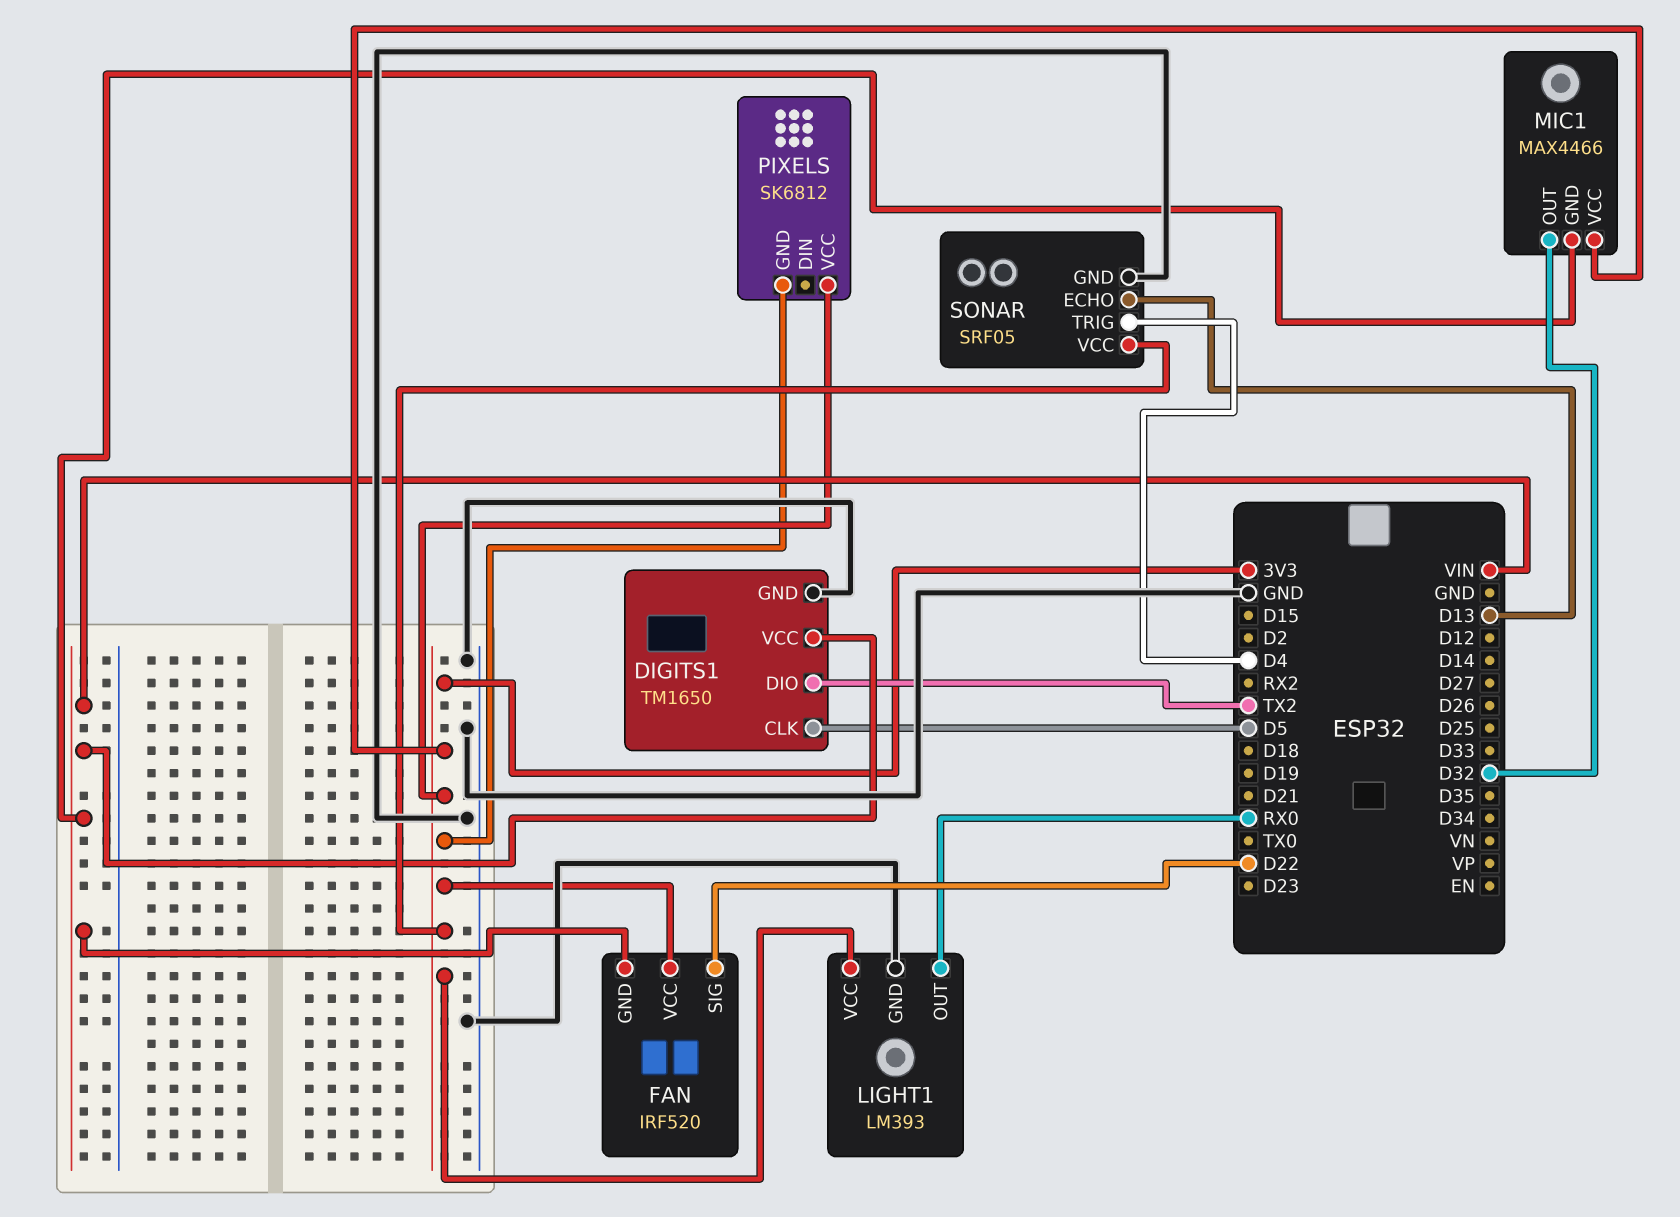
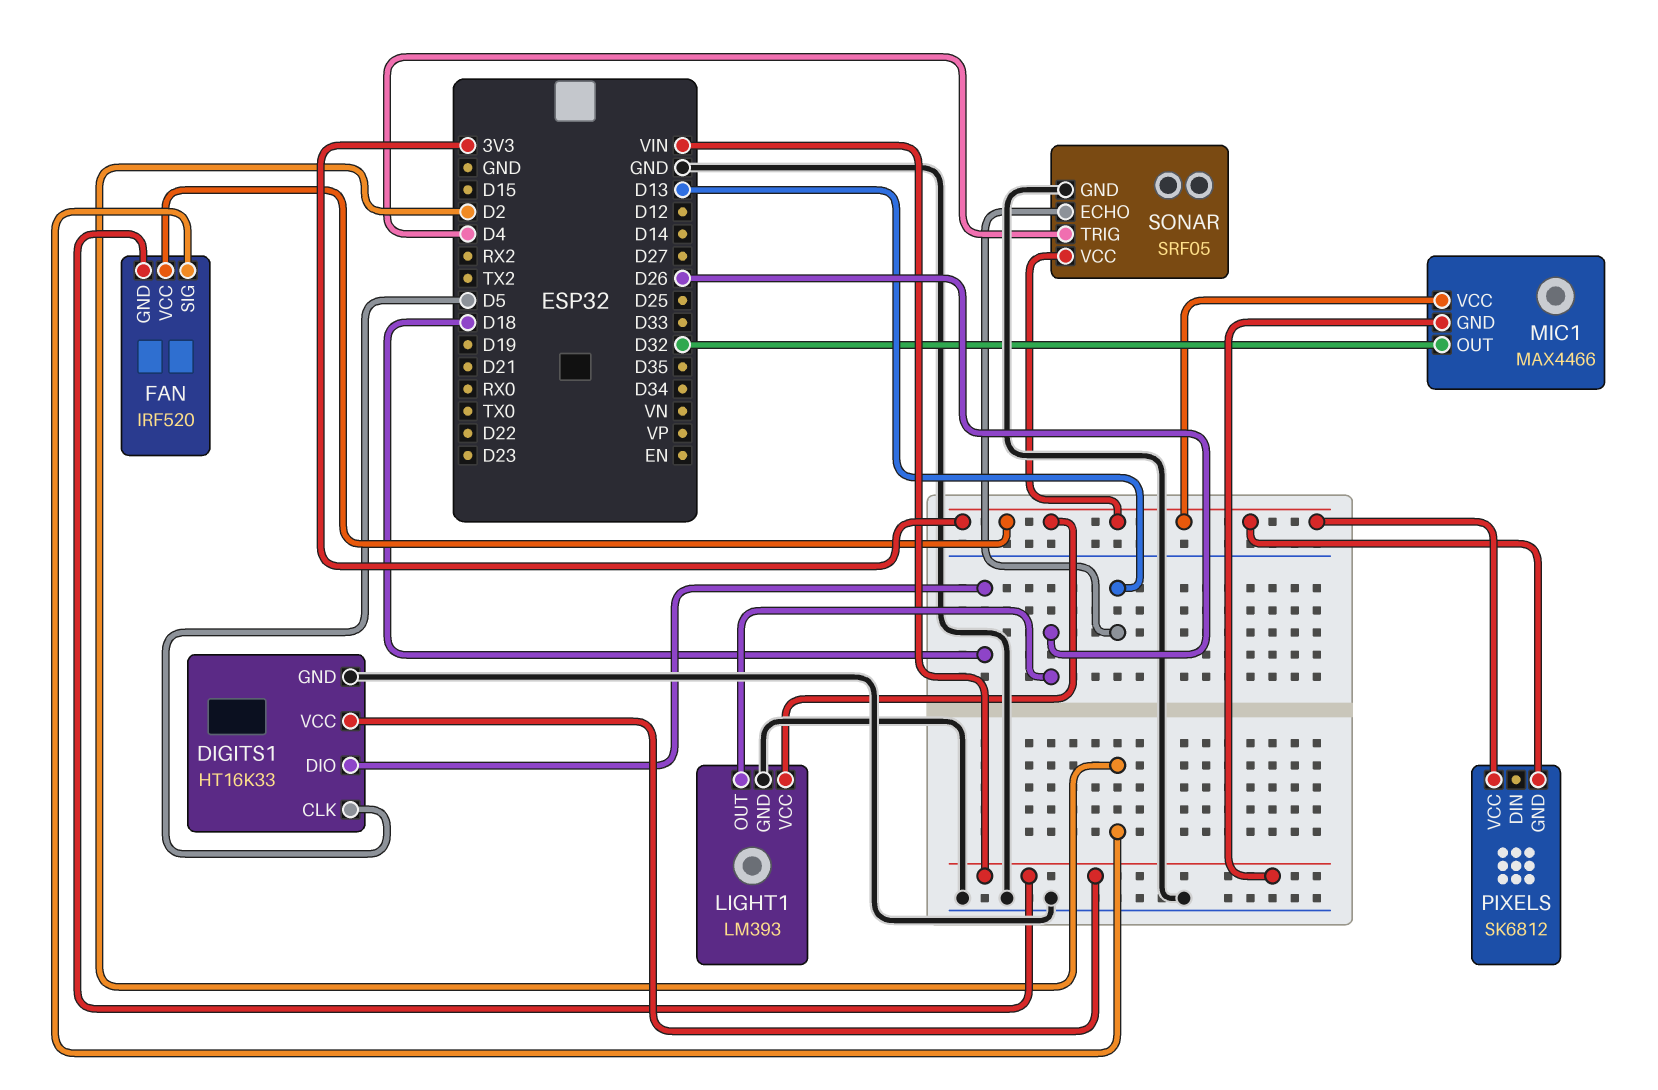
DIGITS1: TM1650 -> HT16K33
DIGITS1 pin DIO: TX2 -> D18
FAN pin SIG: D22 -> D2
LIGHT1 pin OUT: RX0 -> D26

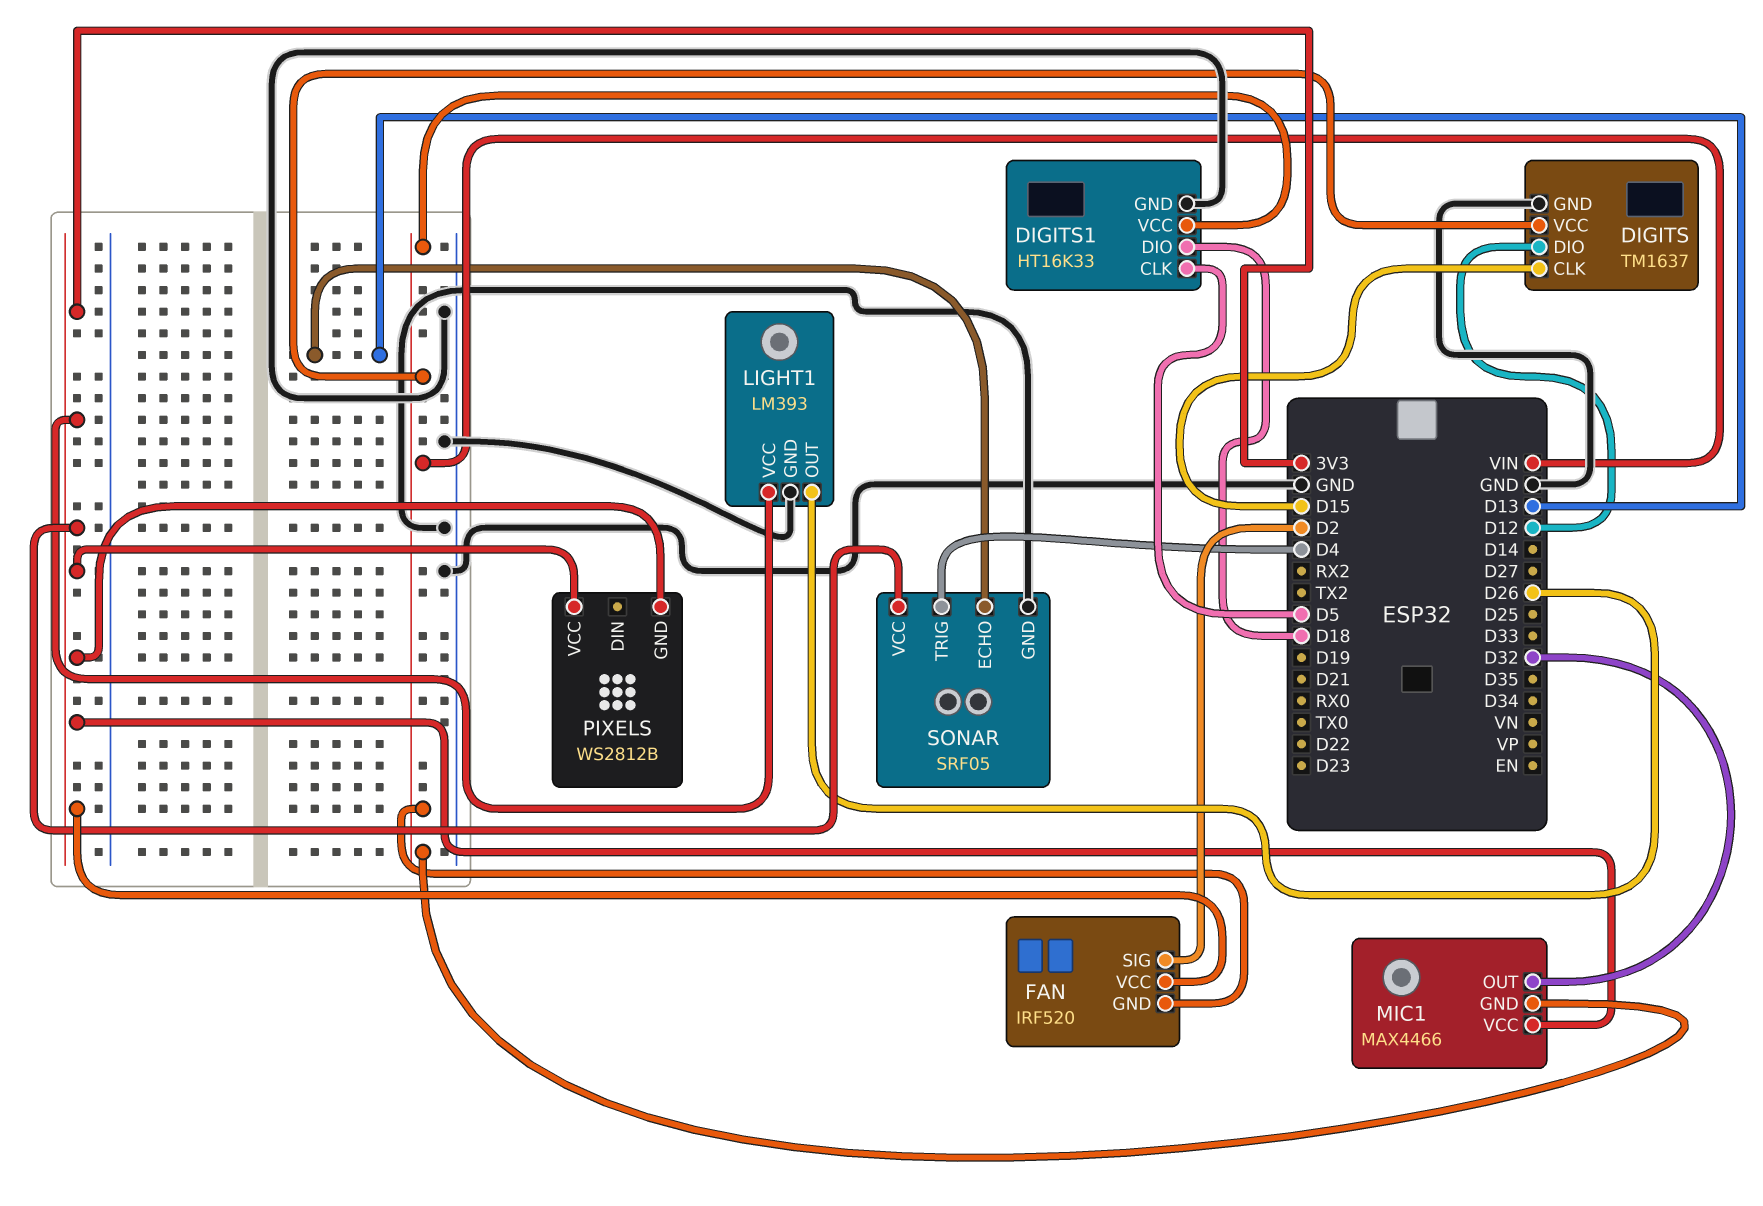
DIGITS: none -> TM1637
DIGITS pin CLK: none -> D15
DIGITS pin DIO: none -> D12
DIGITS pin GND: none -> GND
DIGITS pin VCC: none -> VIN
PIXELS: SK6812 -> WS2812B

